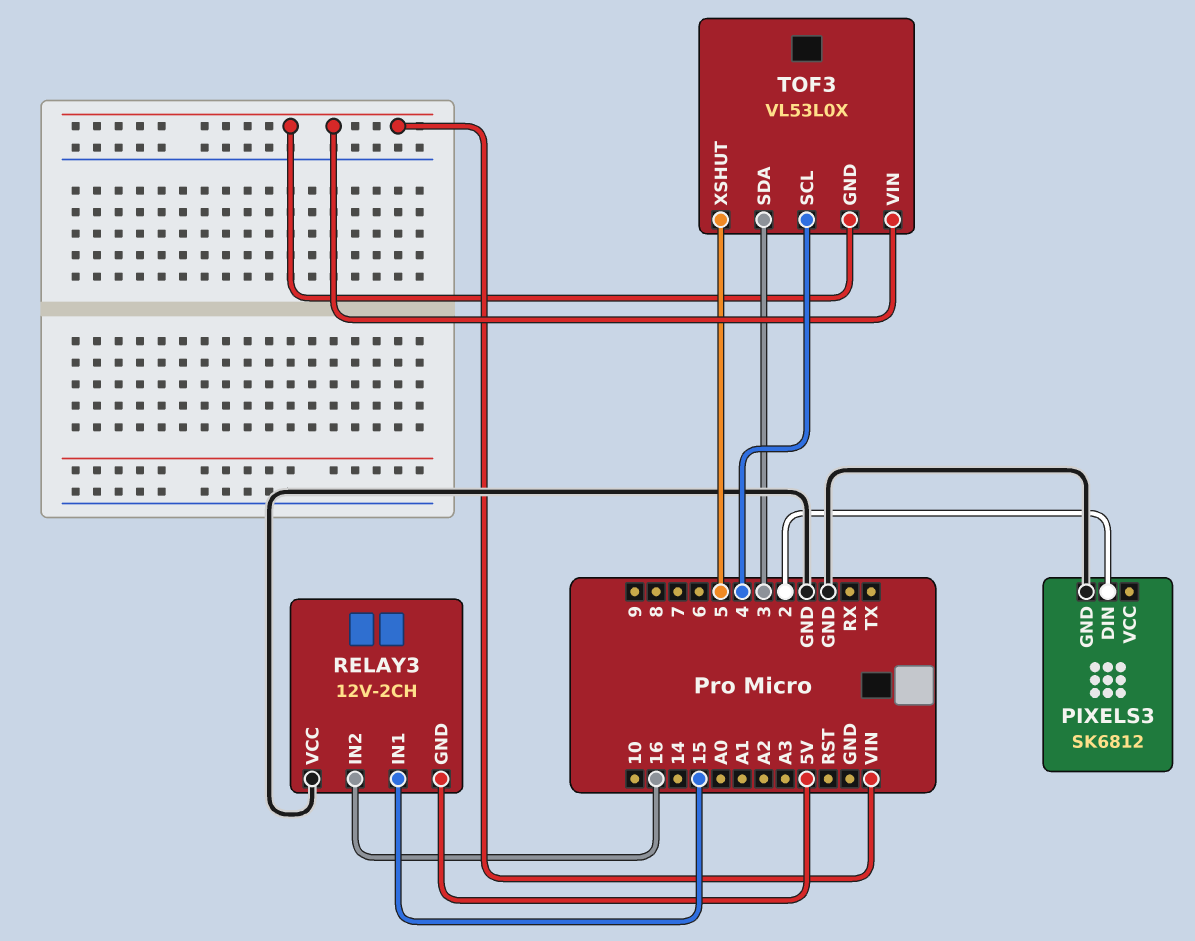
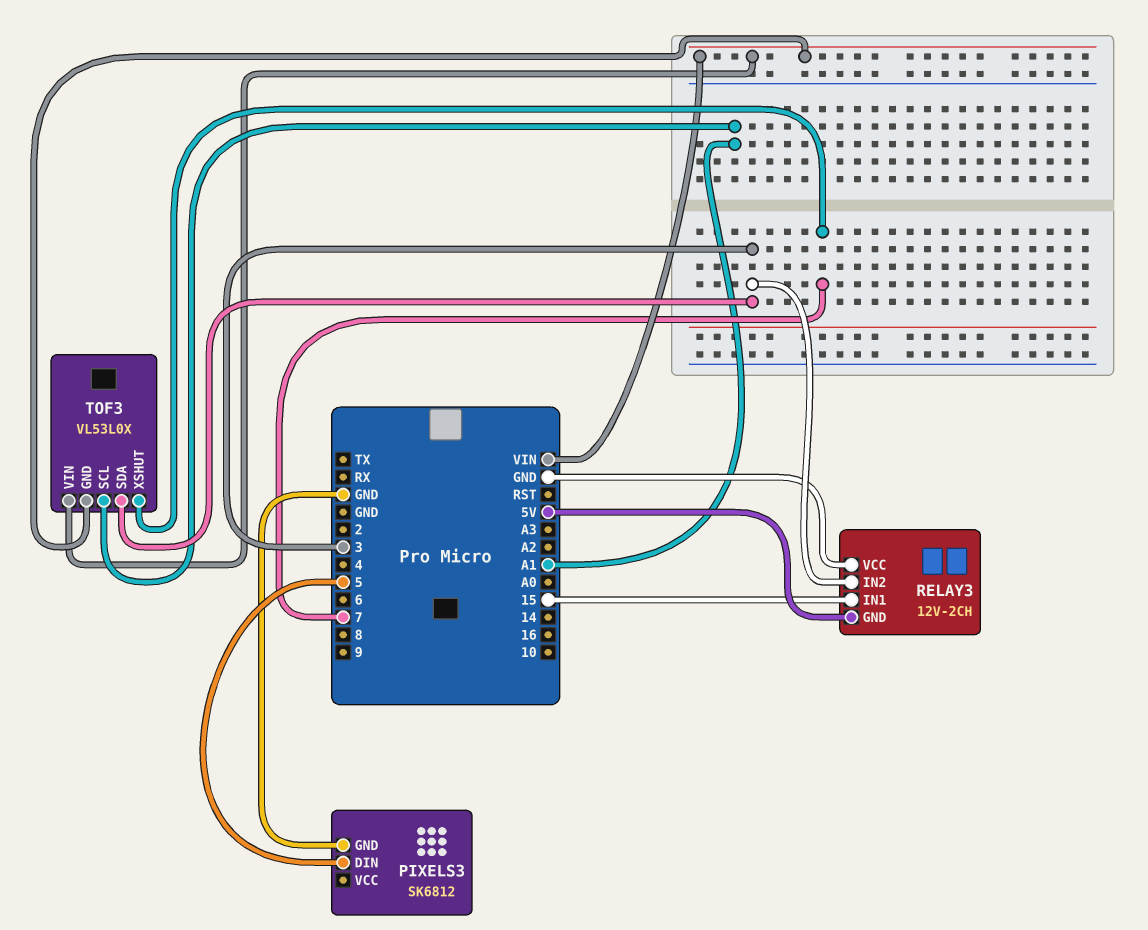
PIXELS3 pin DIN: 2 -> 5
RELAY3 pin IN2: 16 -> 3
TOF3 pin SCL: 4 -> A1
TOF3 pin XSHUT: 5 -> 7

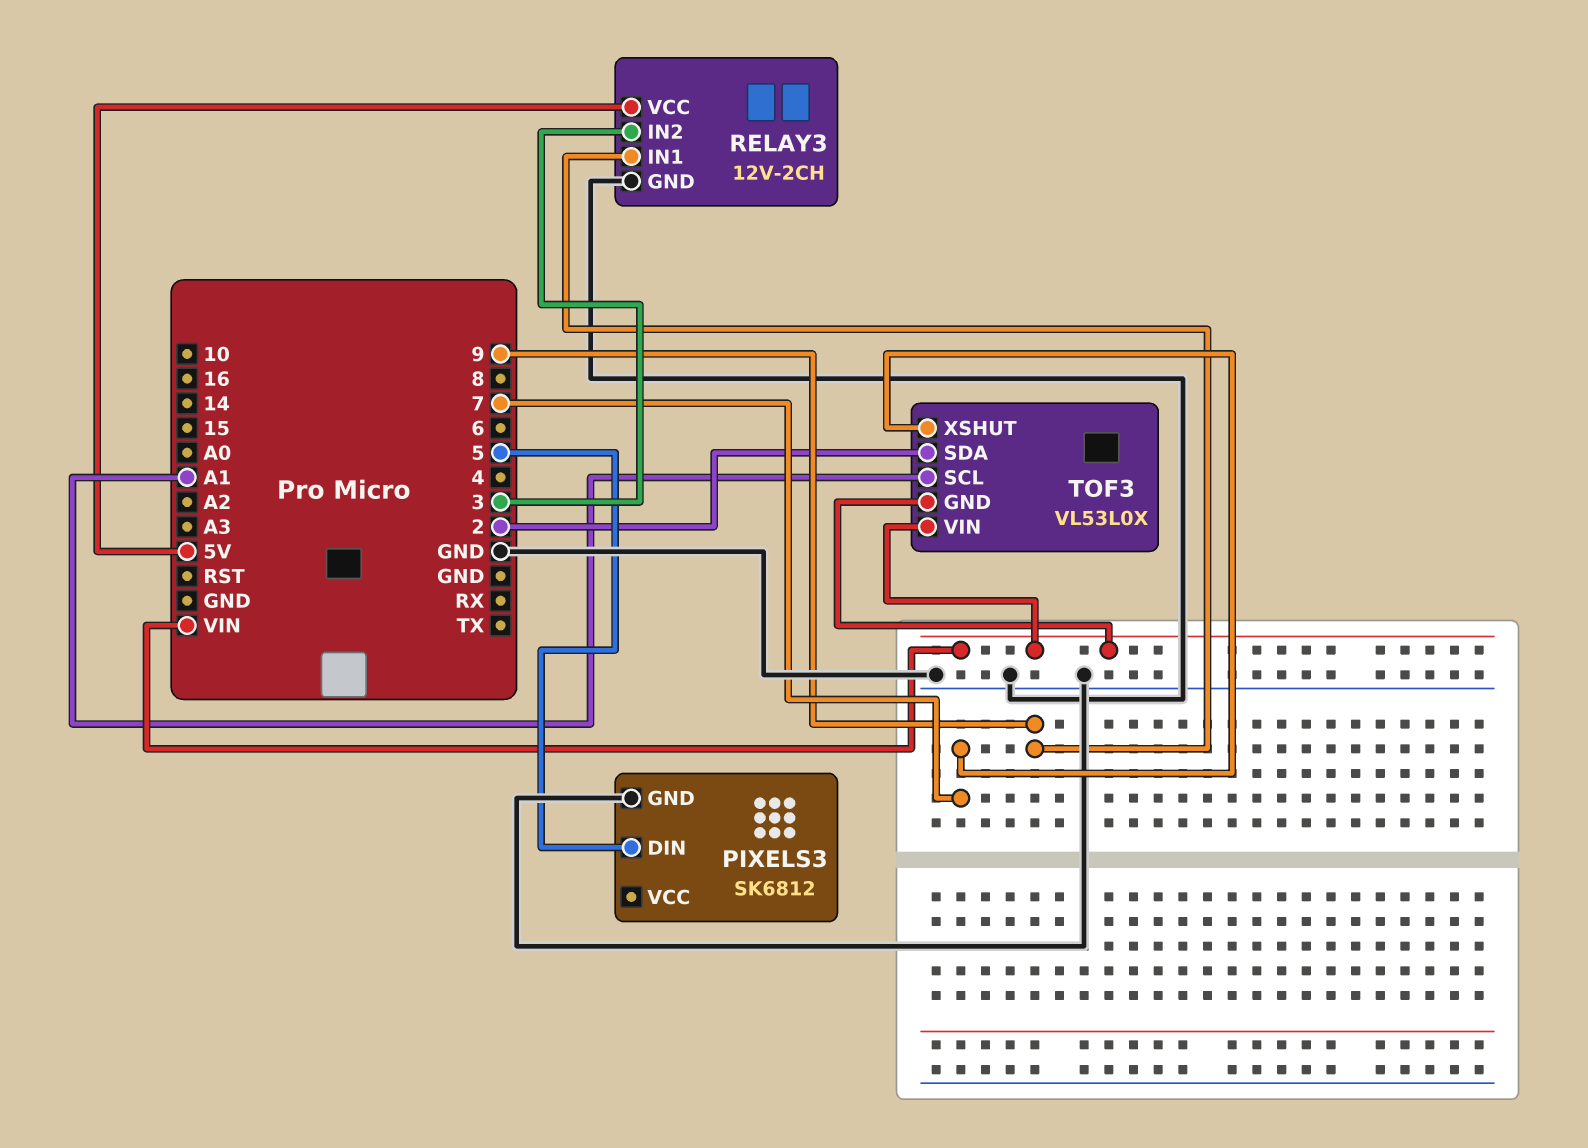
RELAY3 pin GND: 5V -> GND
RELAY3 pin IN1: 15 -> 9
RELAY3 pin VCC: GND -> 5V
TOF3 pin SDA: 3 -> 2

